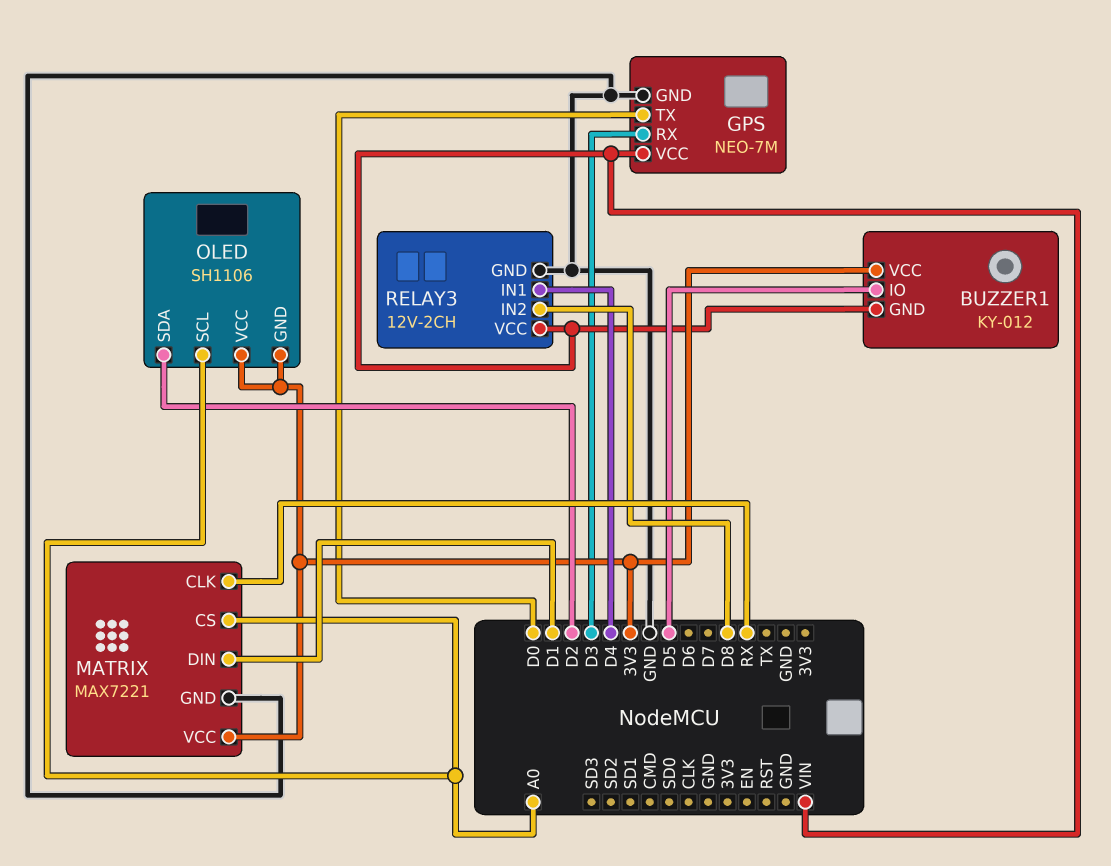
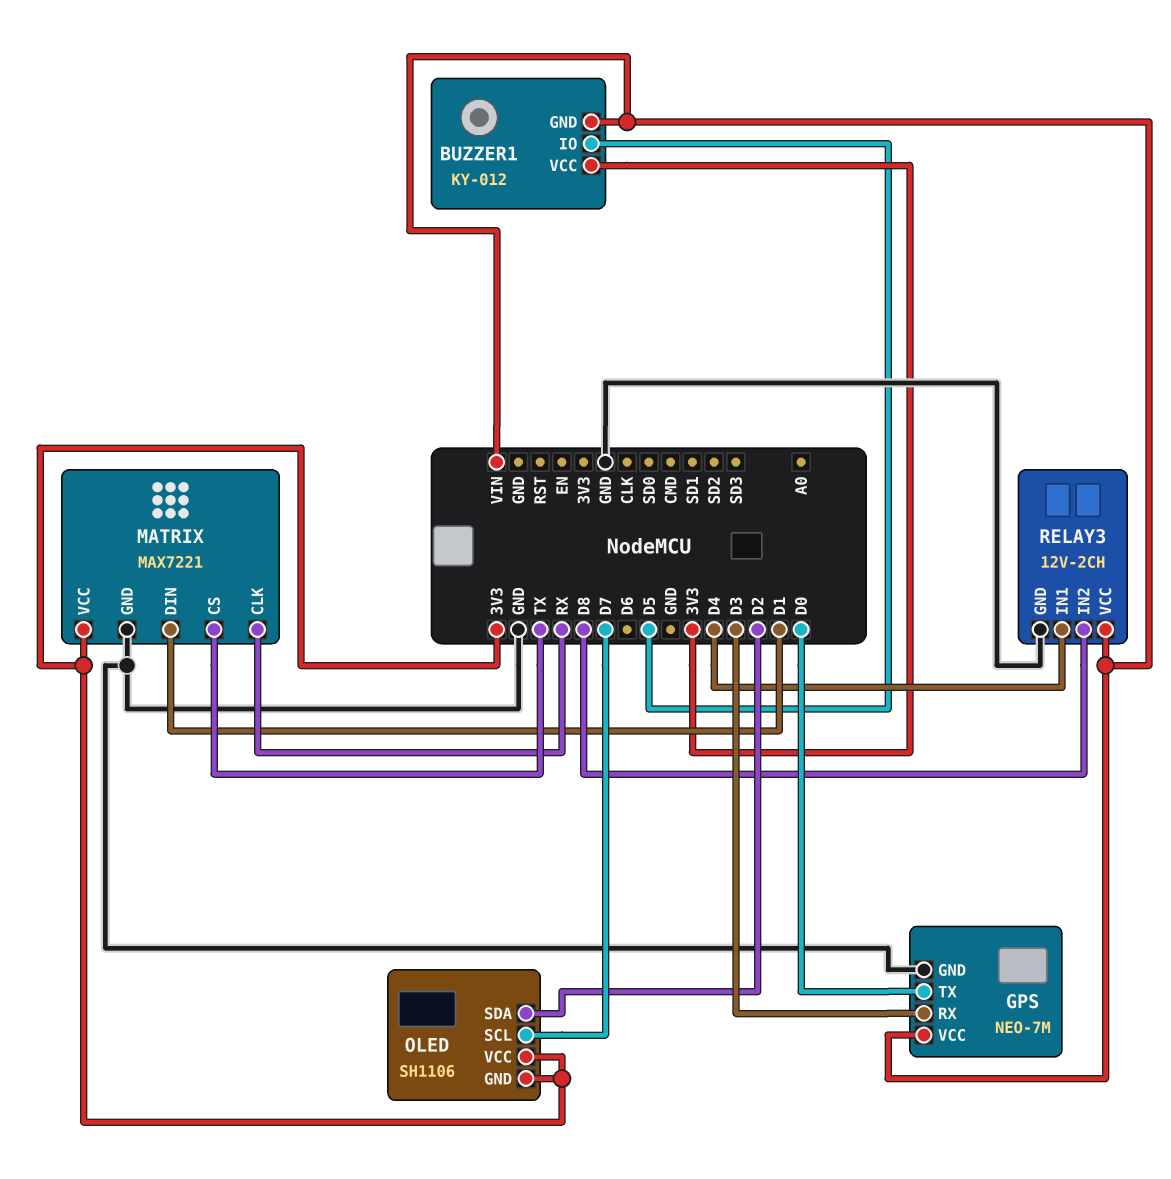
MATRIX pin CS: A0 -> TX
OLED pin SCL: A0 -> D7

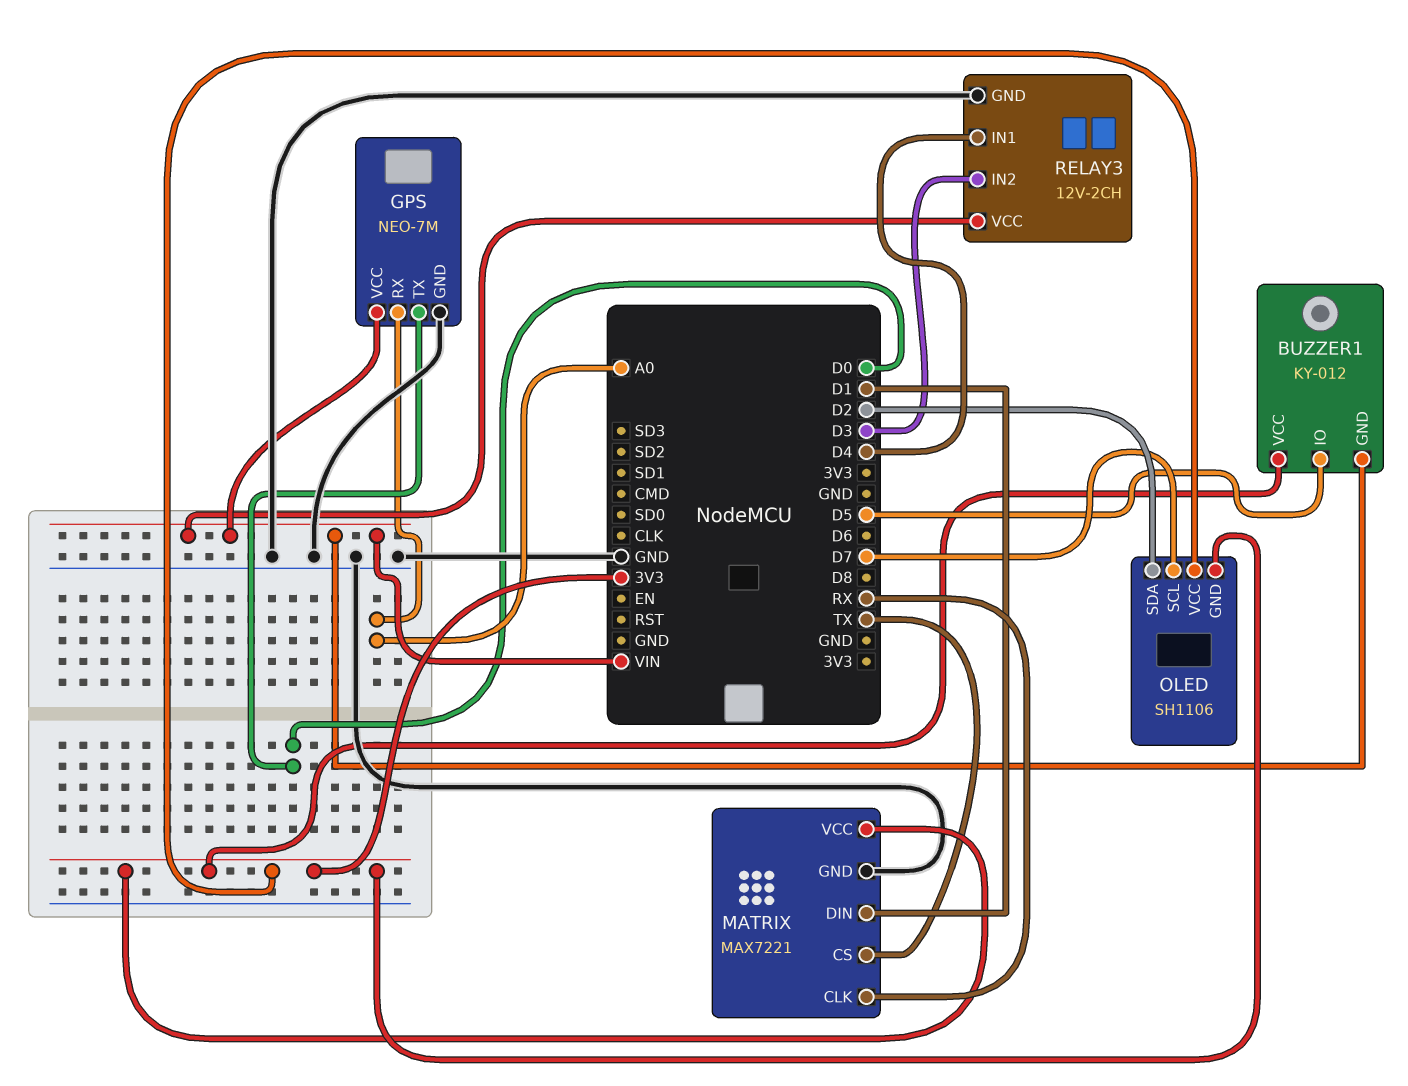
GPS pin RX: D3 -> A0
RELAY3 pin IN2: D8 -> D3

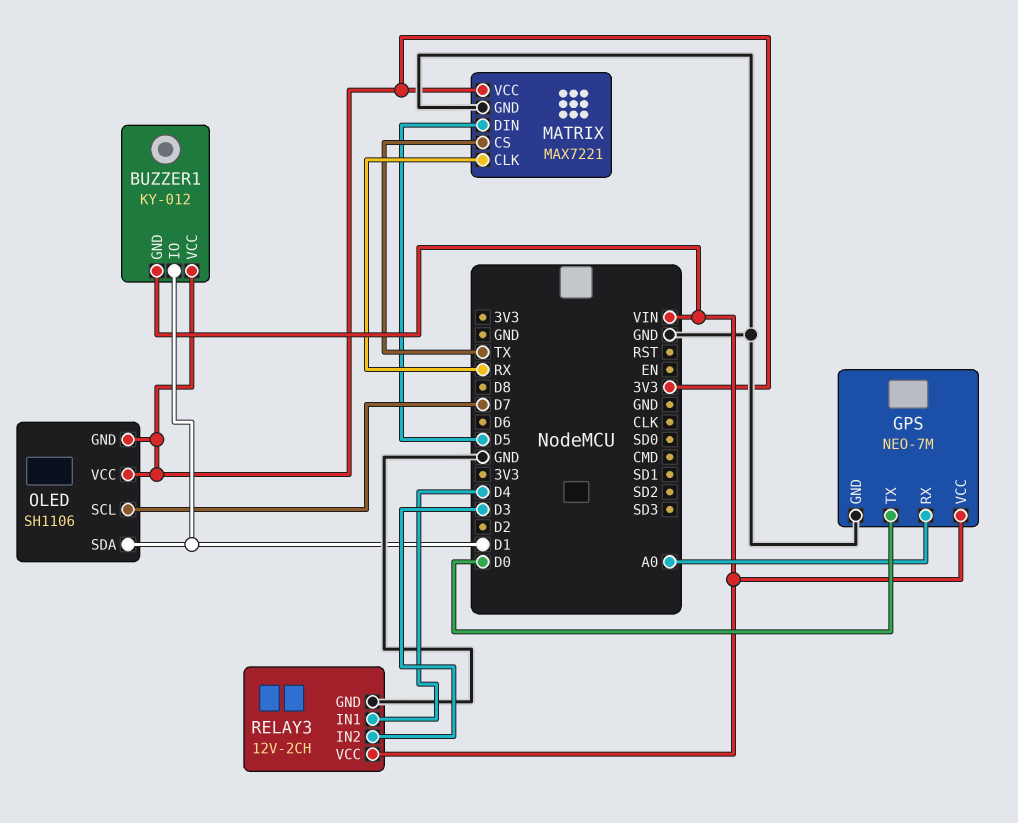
BUZZER1 pin IO: D5 -> D1
MATRIX pin DIN: D1 -> D5
OLED pin SDA: D2 -> D1

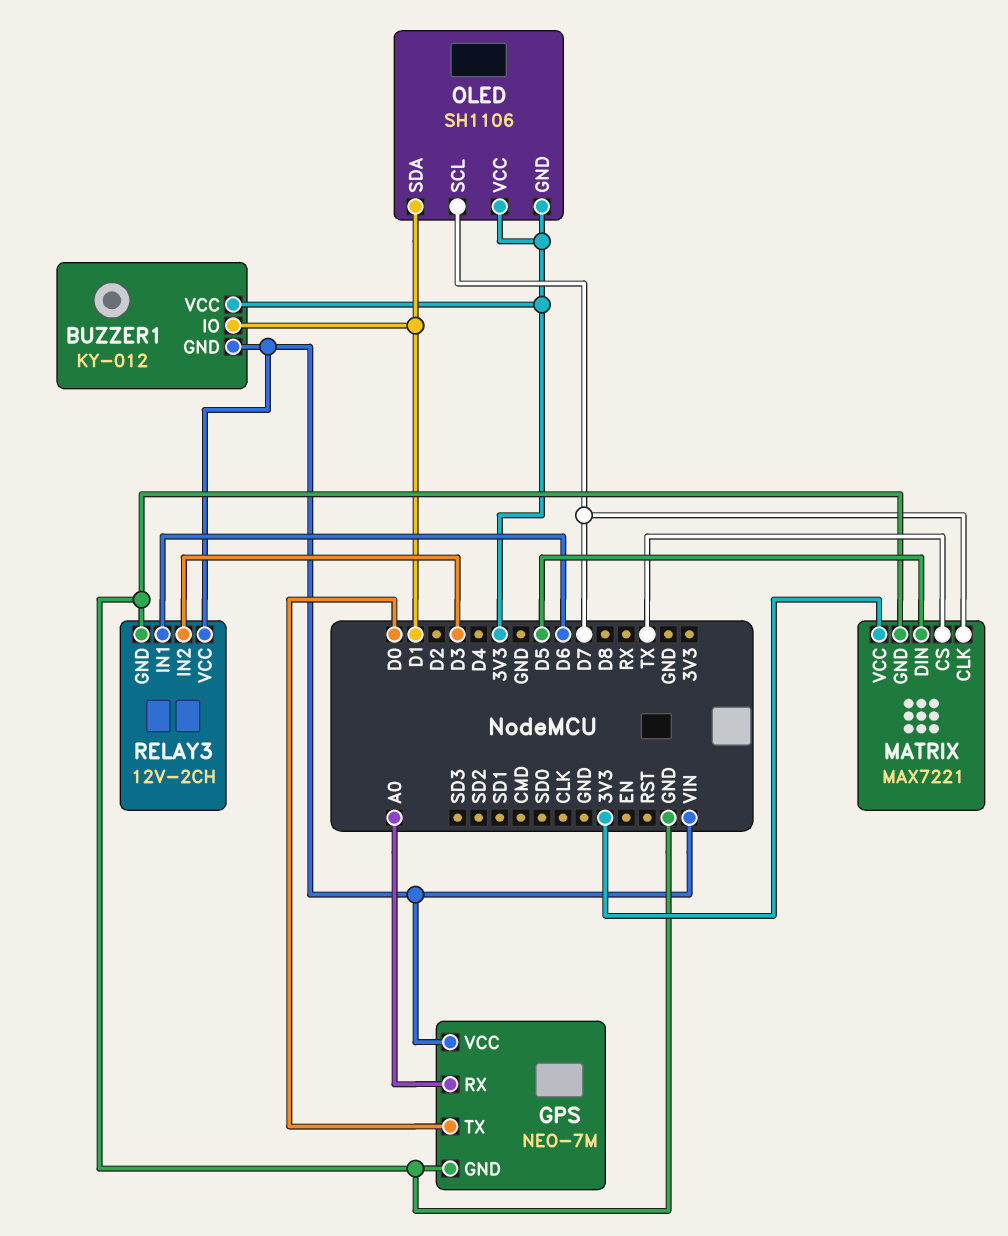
MATRIX pin CLK: RX -> D7
RELAY3 pin IN1: D4 -> D6

